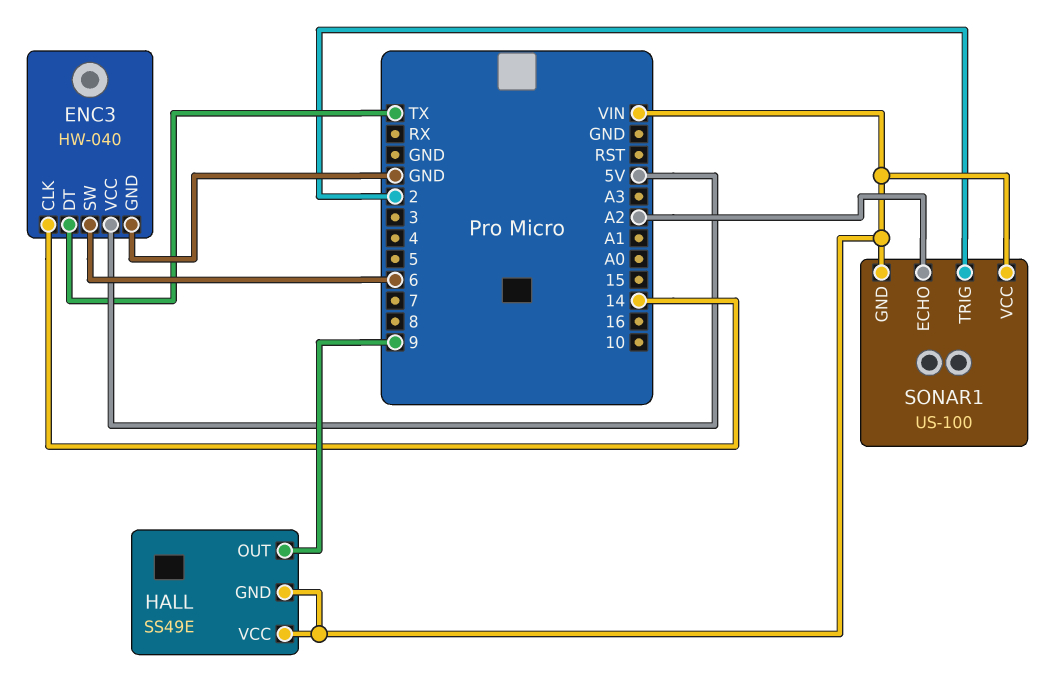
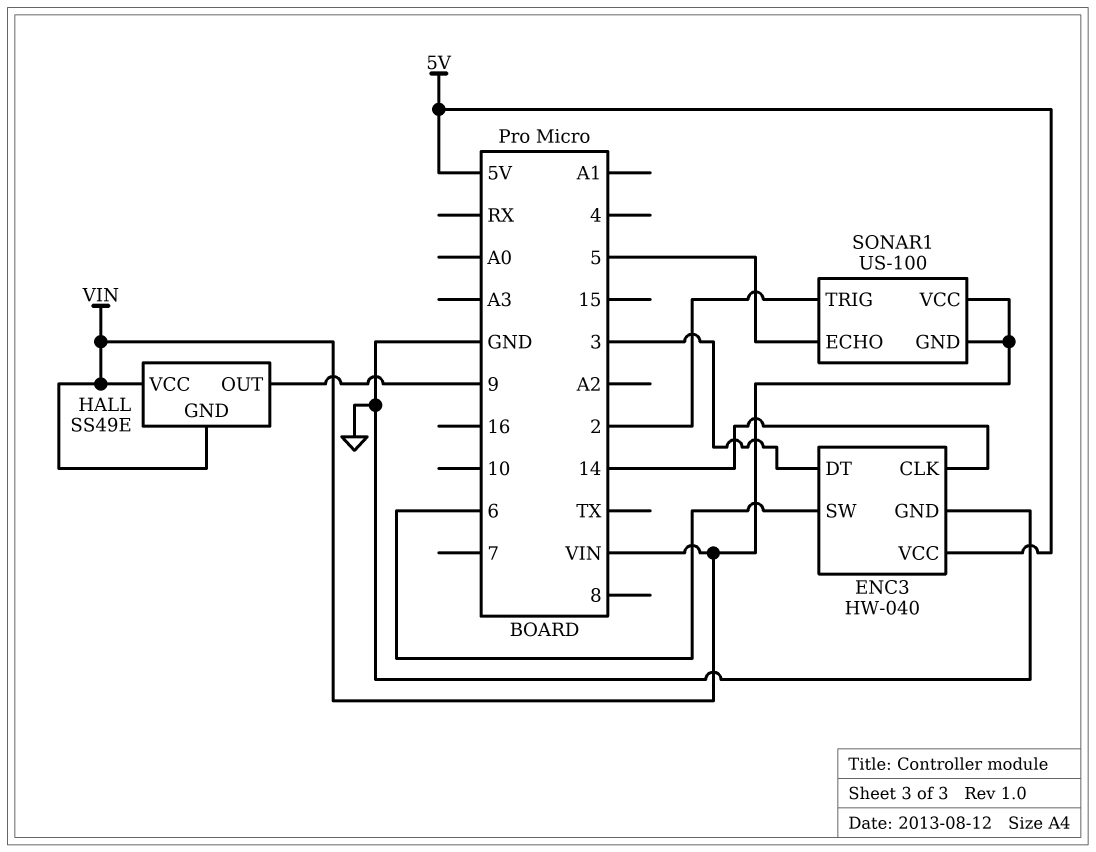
ENC3 pin DT: TX -> 3
SONAR1 pin ECHO: A2 -> 5

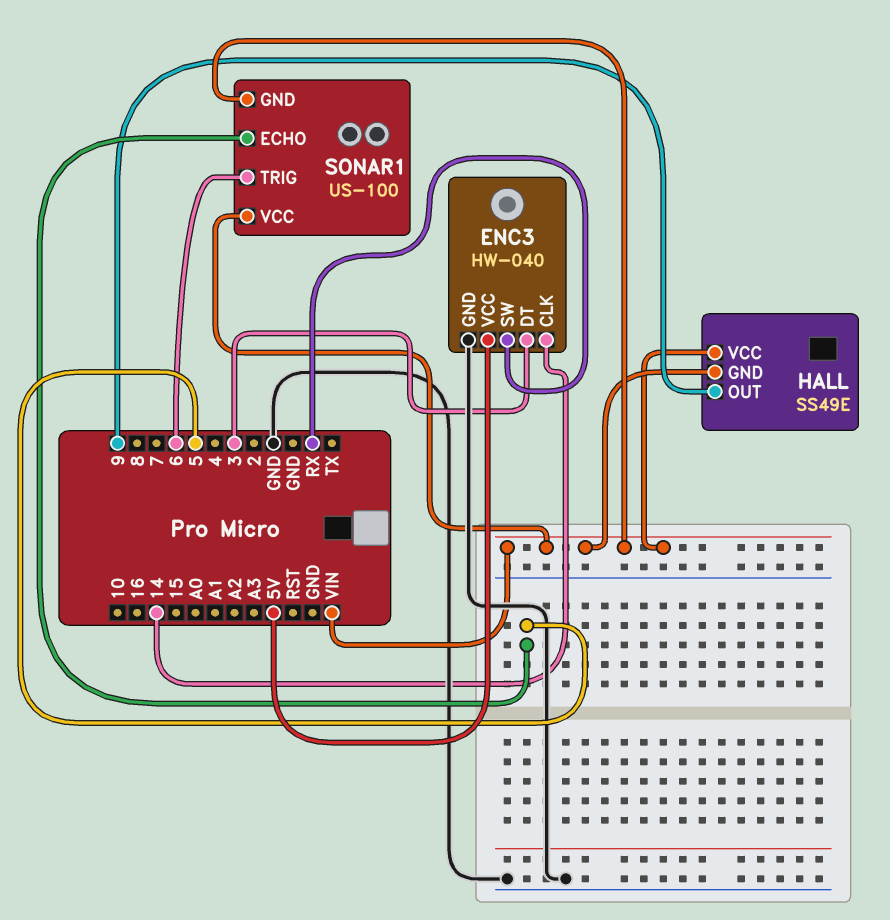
ENC3 pin SW: 6 -> RX
SONAR1 pin TRIG: 2 -> 6

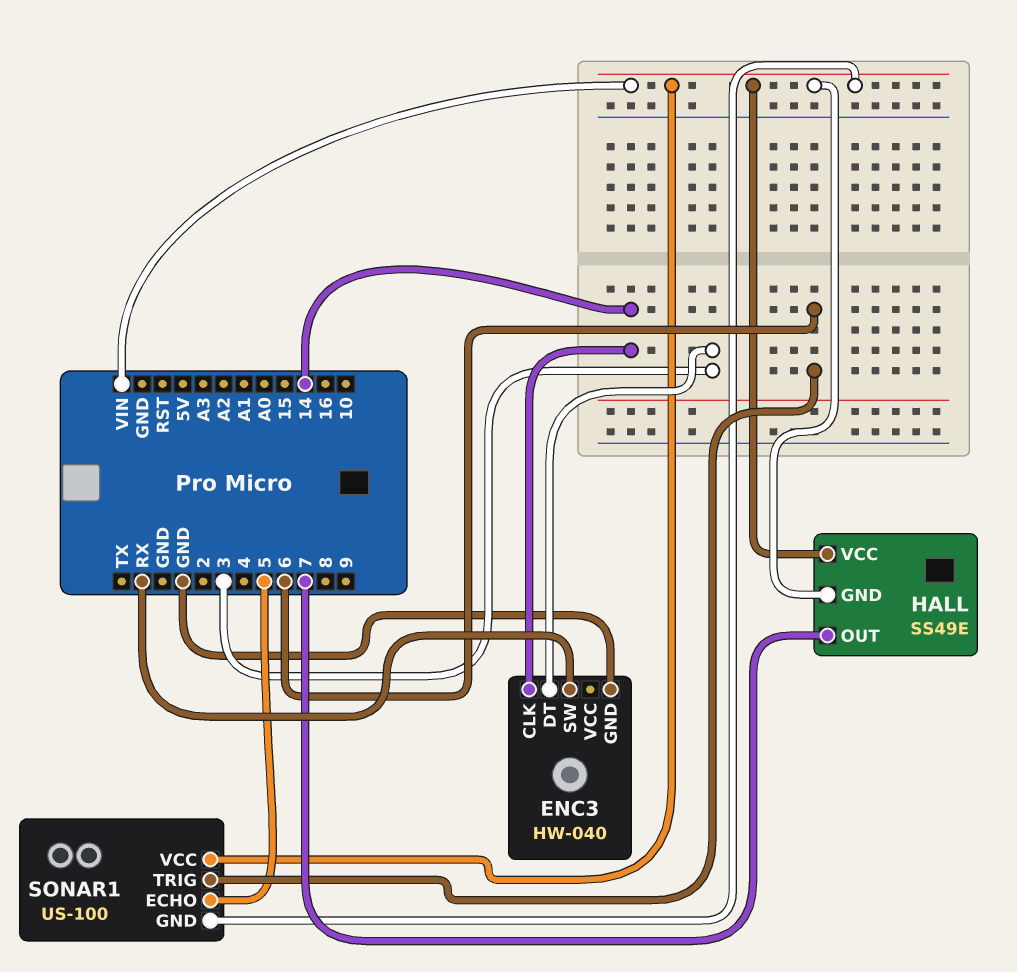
ENC3 pin VCC: 5V -> none
HALL pin OUT: 9 -> 7

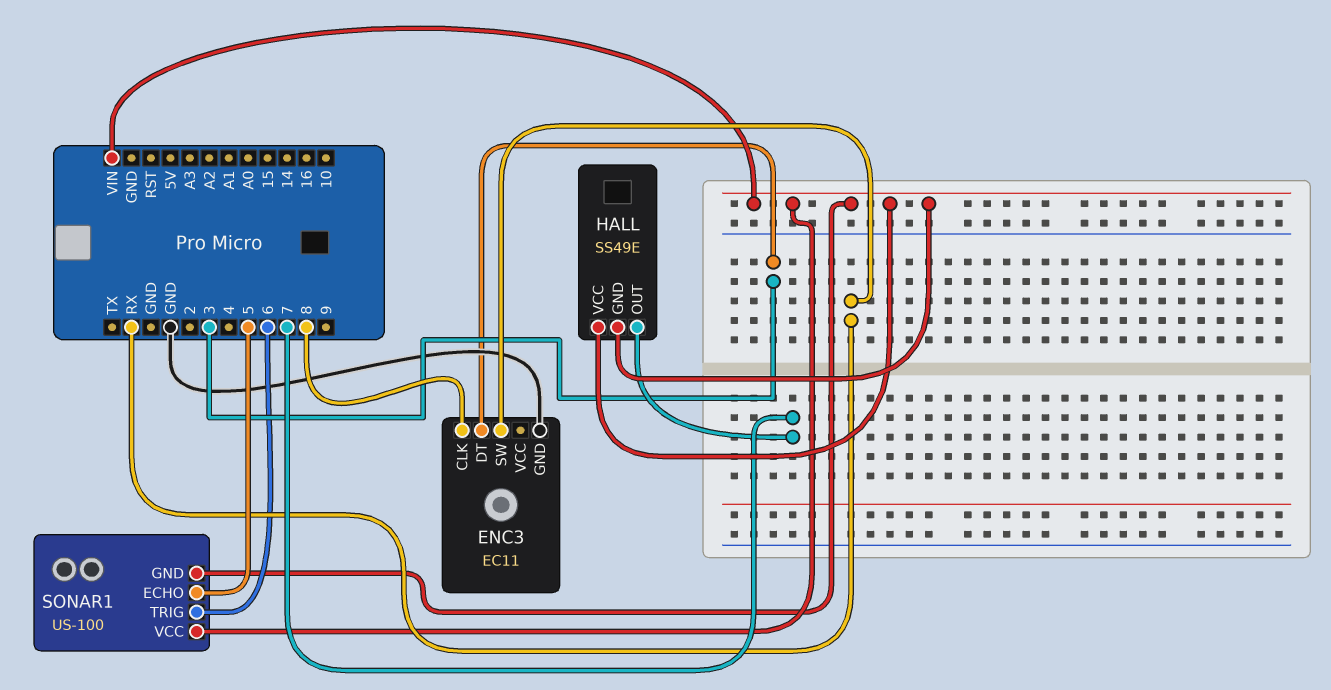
ENC3: HW-040 -> EC11
ENC3 pin CLK: 14 -> 8

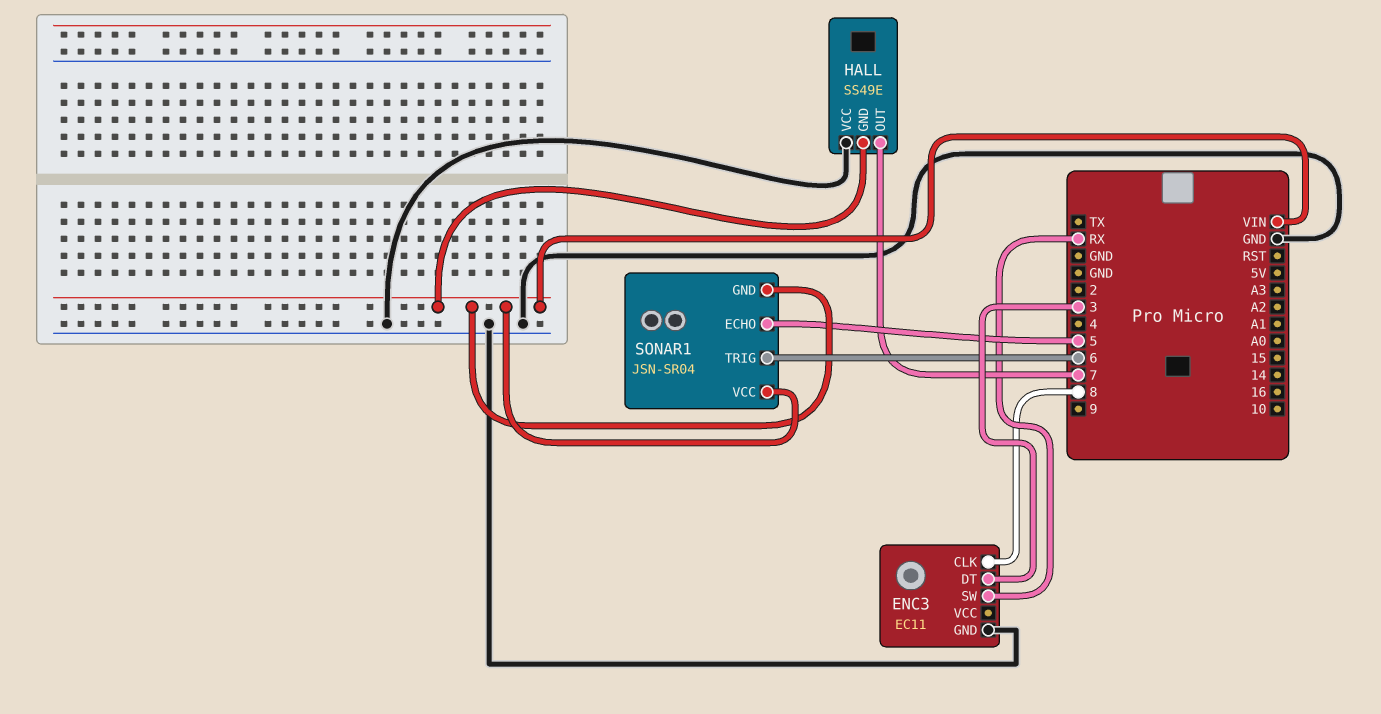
HALL pin VCC: VIN -> GND
SONAR1: US-100 -> JSN-SR04

